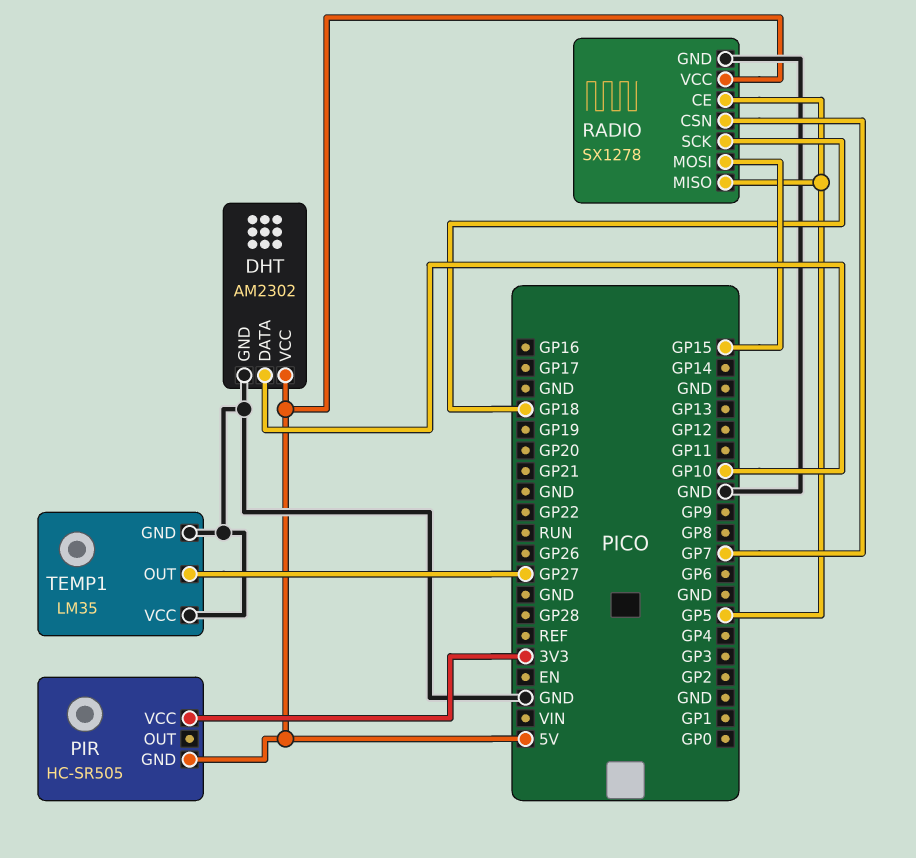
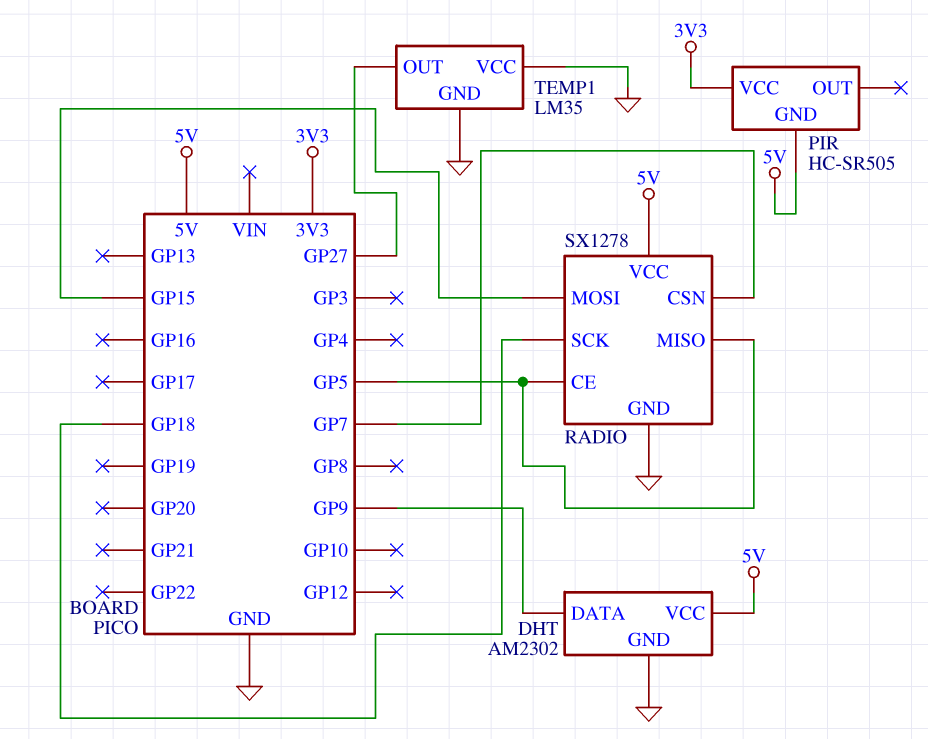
DHT pin DATA: GP10 -> GP9

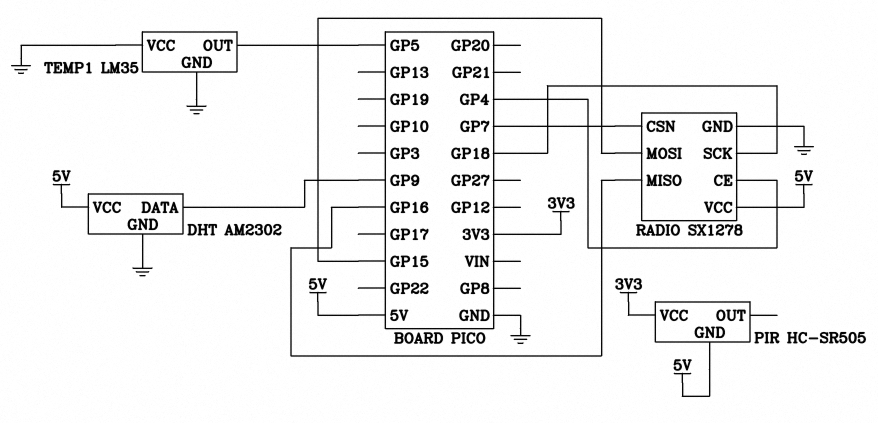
RADIO pin CE: GP5 -> GP4
RADIO pin MISO: GP5 -> GP16
TEMP1 pin OUT: GP27 -> GP5

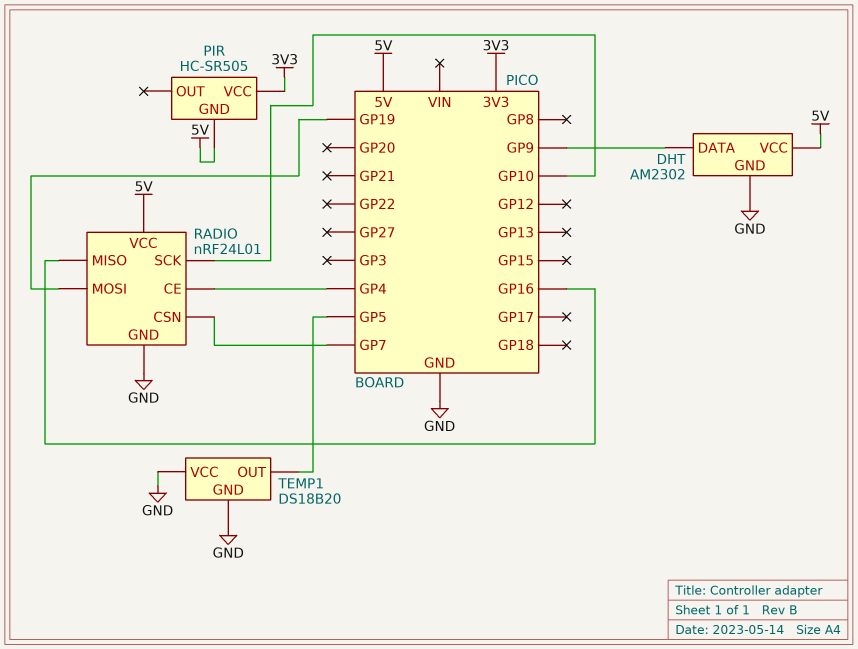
RADIO: SX1278 -> nRF24L01
RADIO pin MOSI: GP15 -> GP19
RADIO pin SCK: GP18 -> GP10
TEMP1: LM35 -> DS18B20

